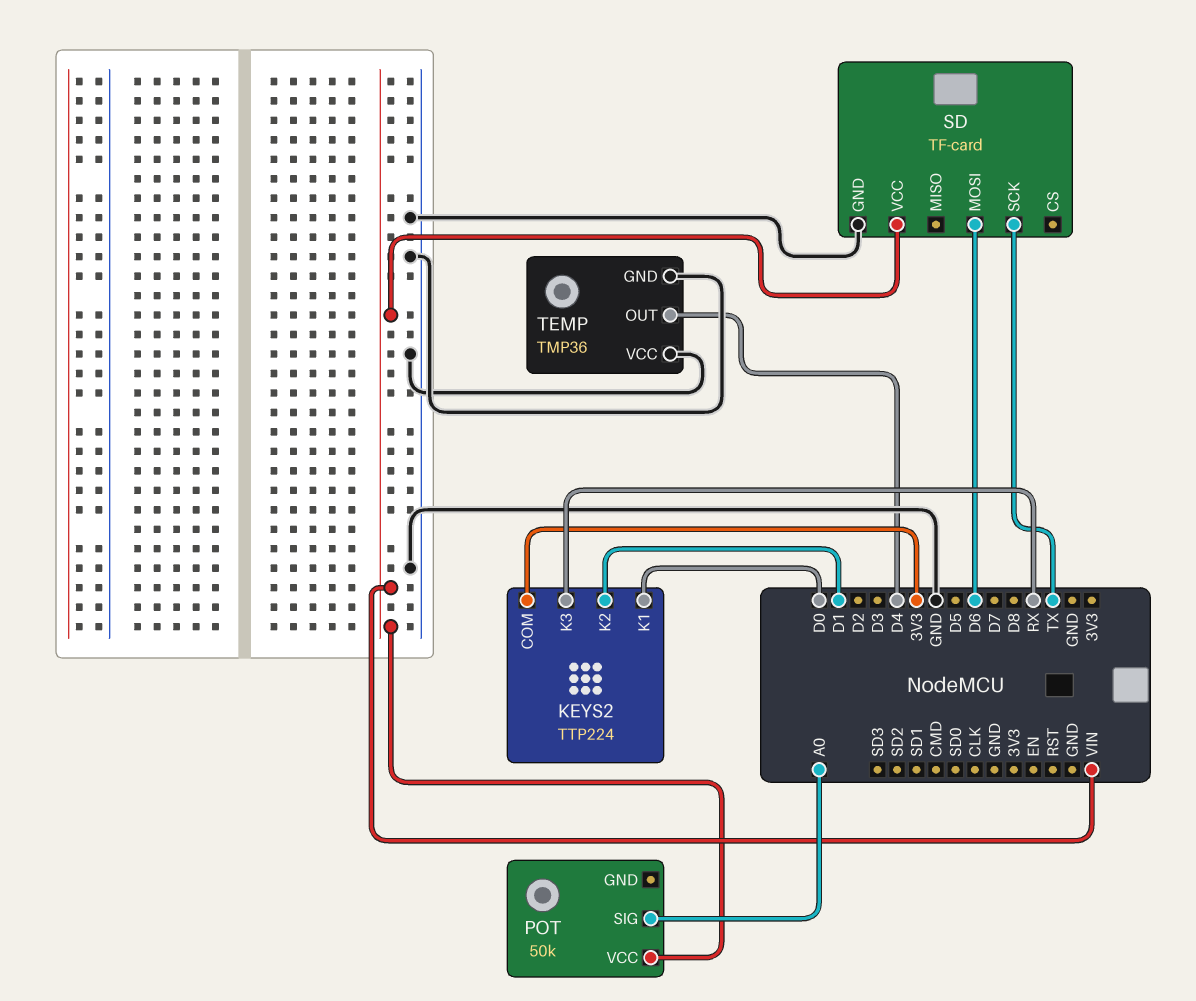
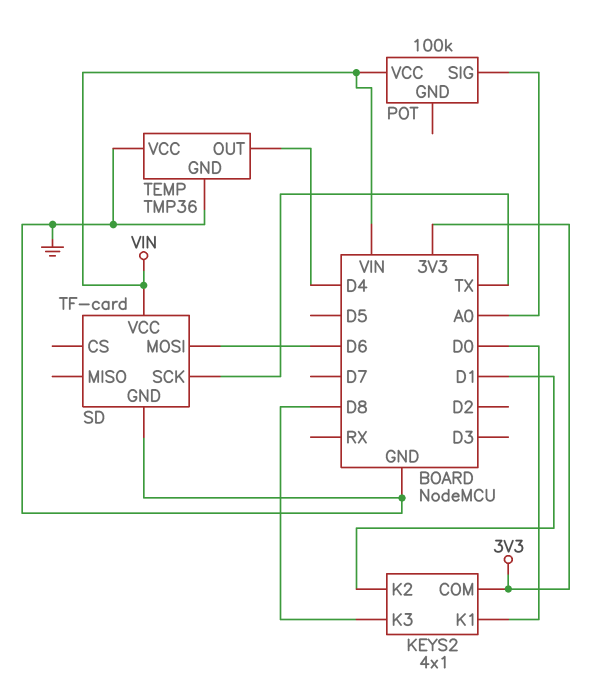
KEYS2: TTP224 -> 4x1
KEYS2 pin K3: RX -> D8
POT: 50k -> 100k

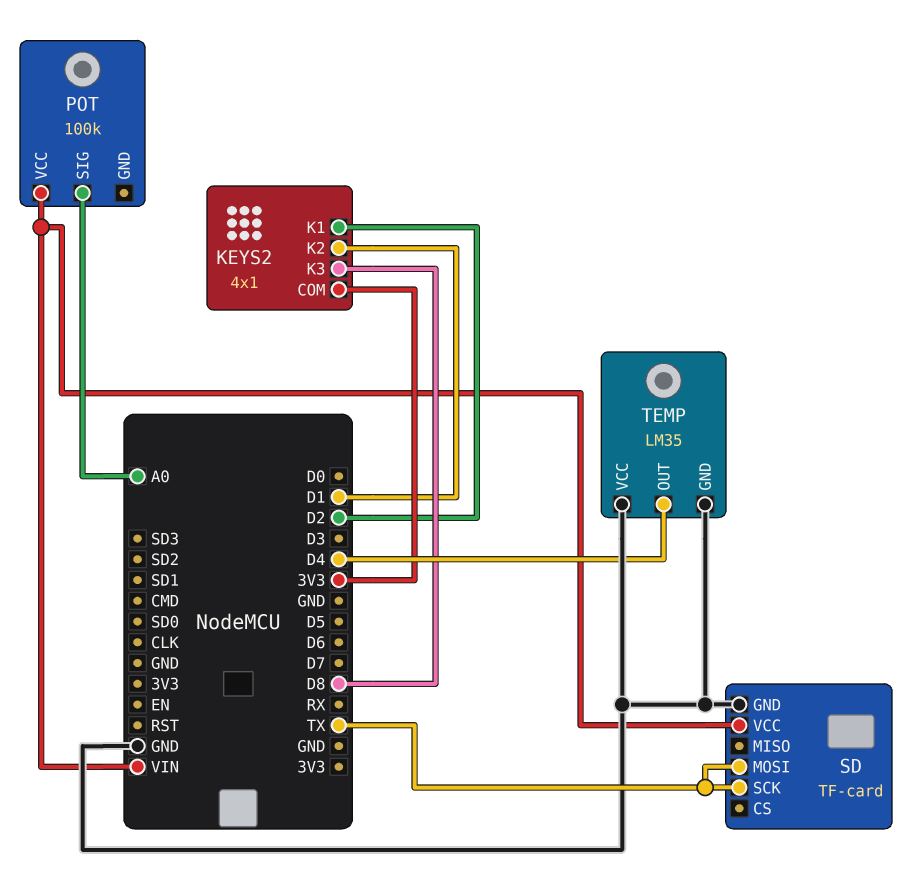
KEYS2 pin K1: D0 -> D2
SD pin MOSI: D6 -> TX
TEMP: TMP36 -> LM35

